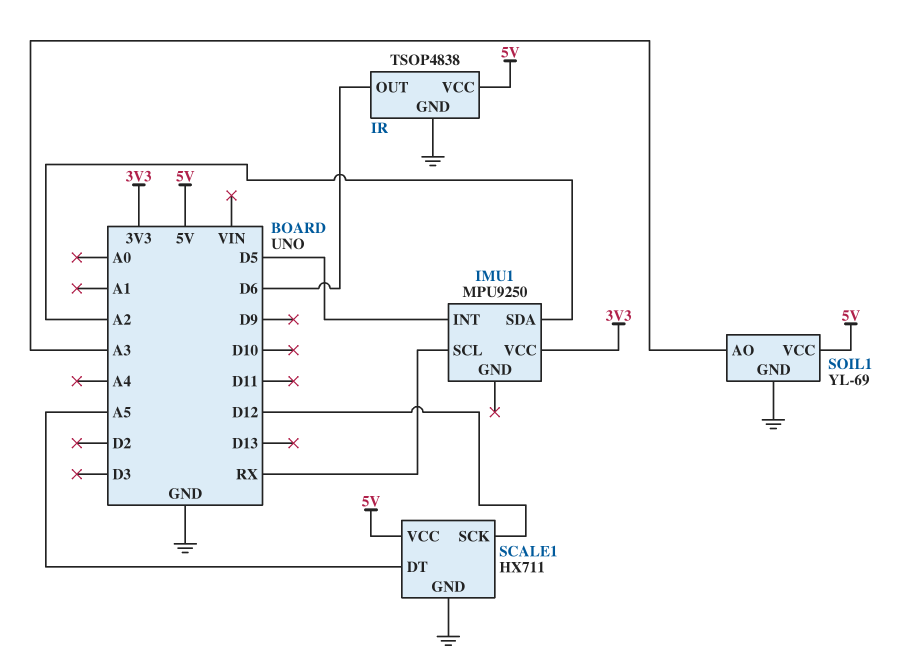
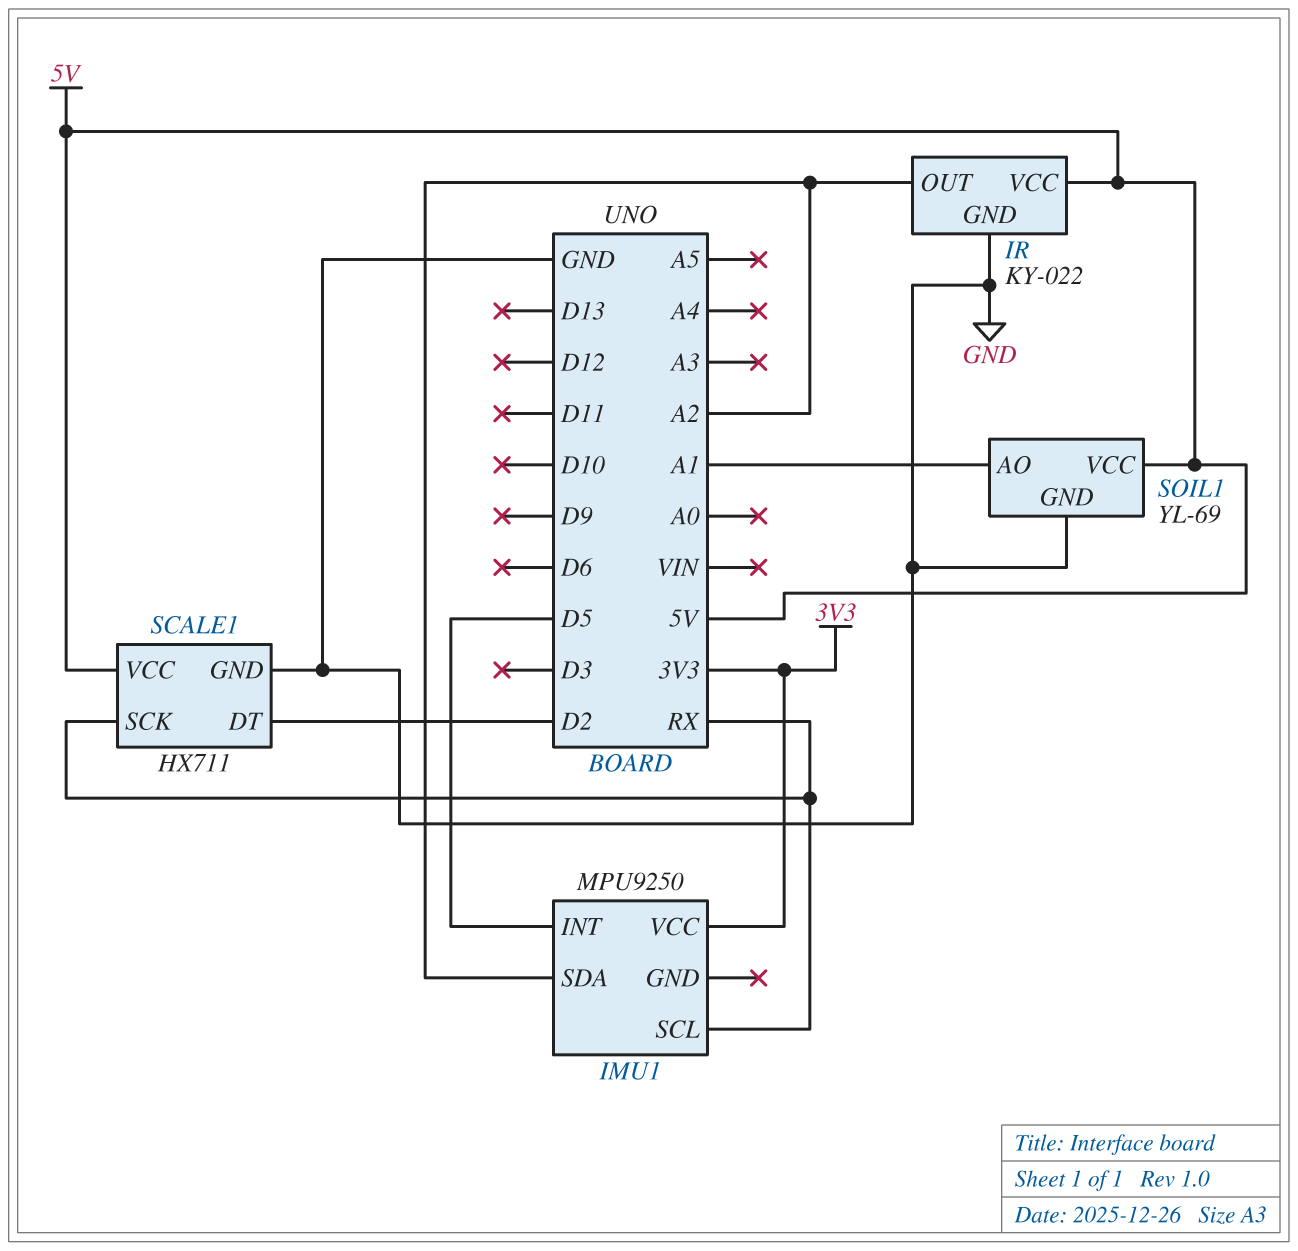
IR: TSOP4838 -> KY-022
IR pin OUT: D6 -> A2
SCALE1 pin DT: A5 -> D2
SCALE1 pin SCK: D12 -> RX
SOIL1 pin AO: A3 -> A1

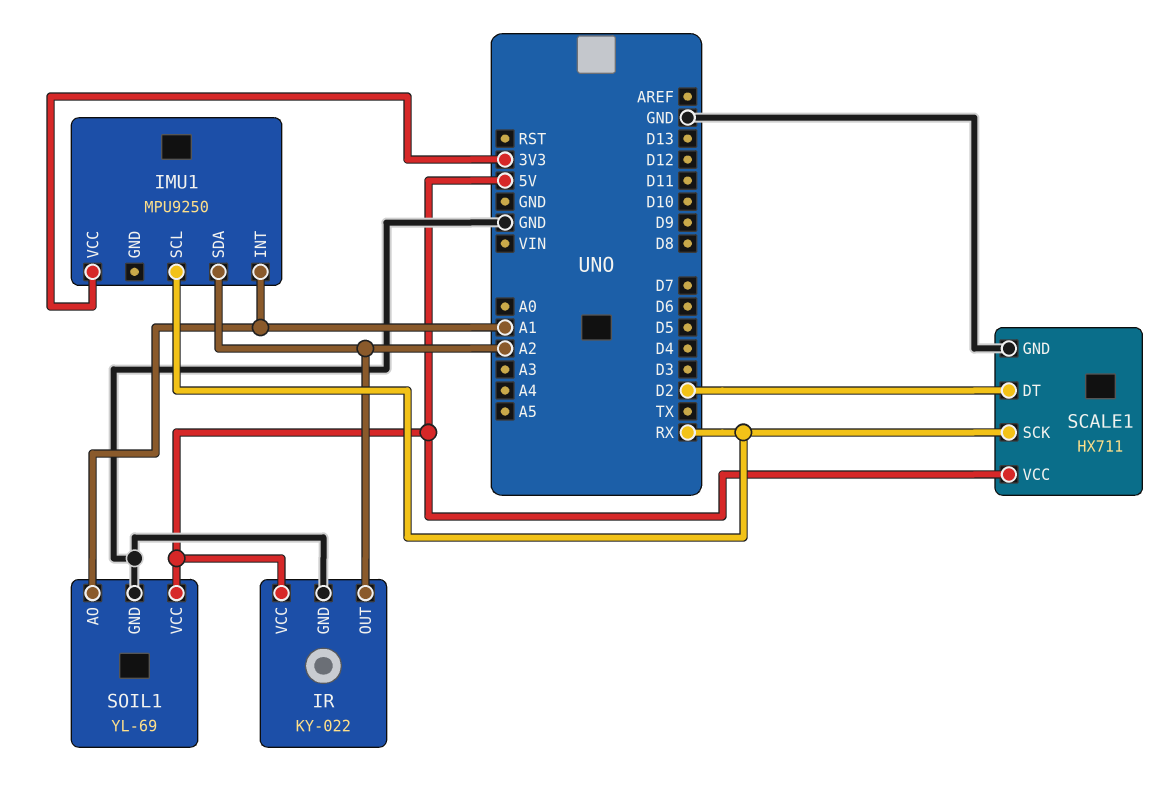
IMU1 pin INT: D5 -> A1

